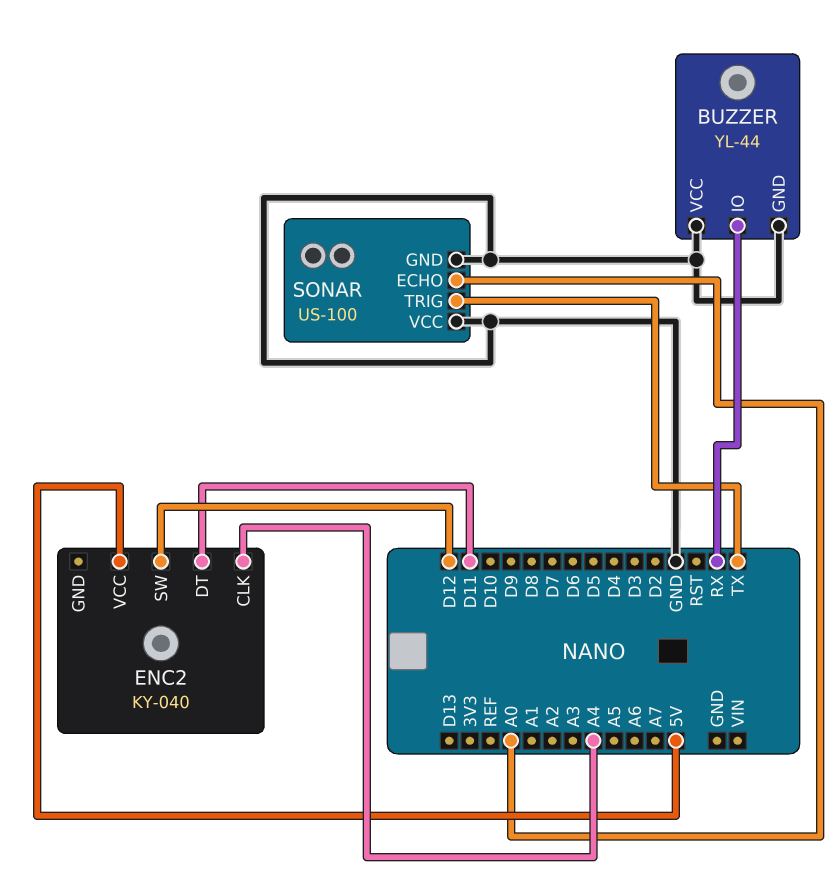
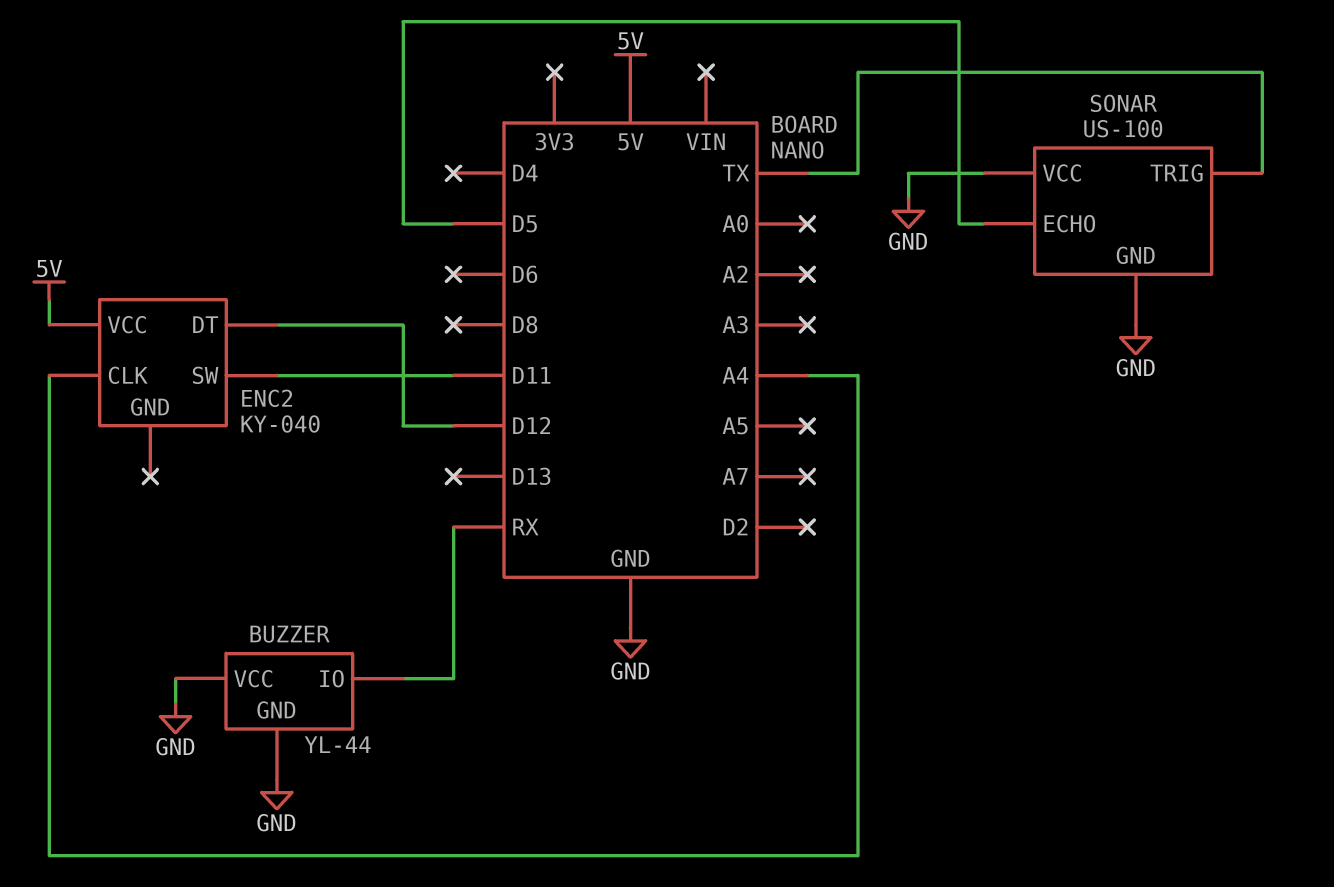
ENC2 pin DT: D11 -> D12
ENC2 pin SW: D12 -> D11
SONAR pin ECHO: A0 -> D5

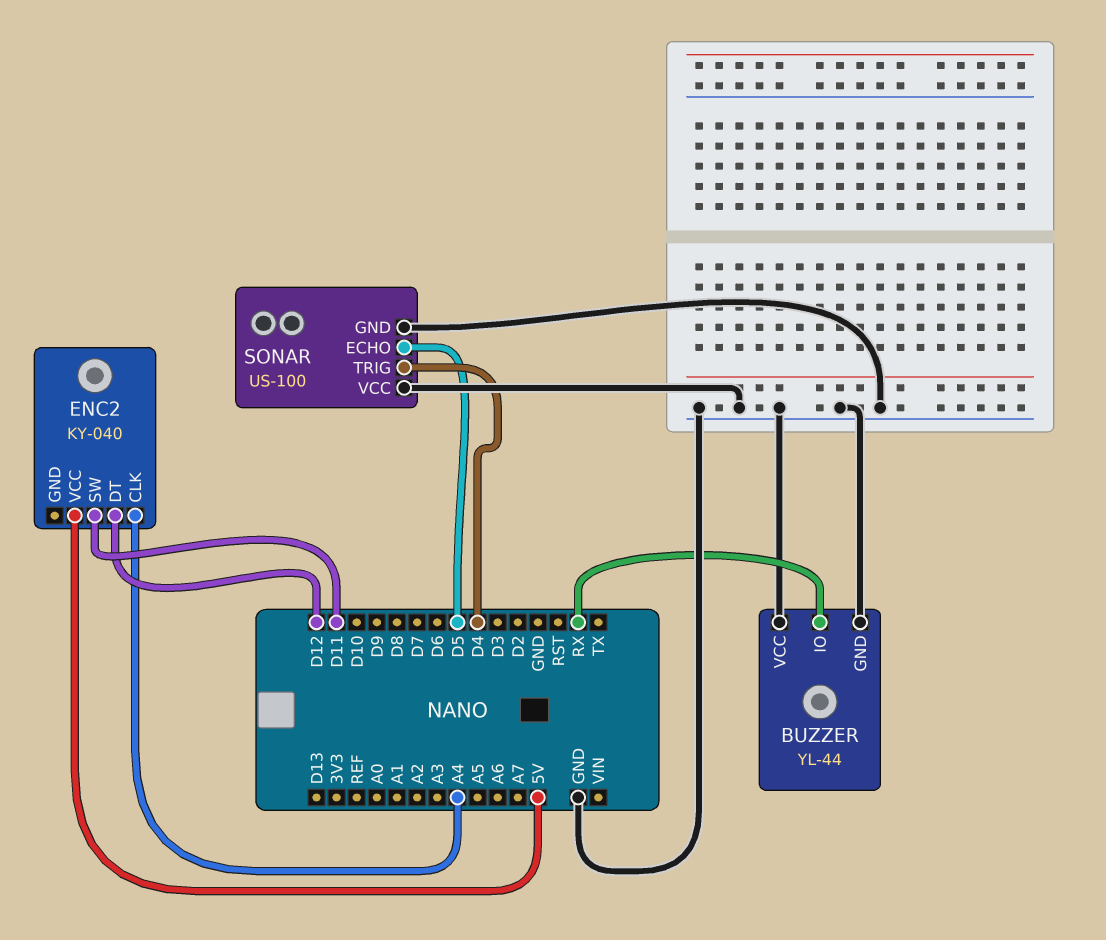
SONAR pin TRIG: TX -> D4

